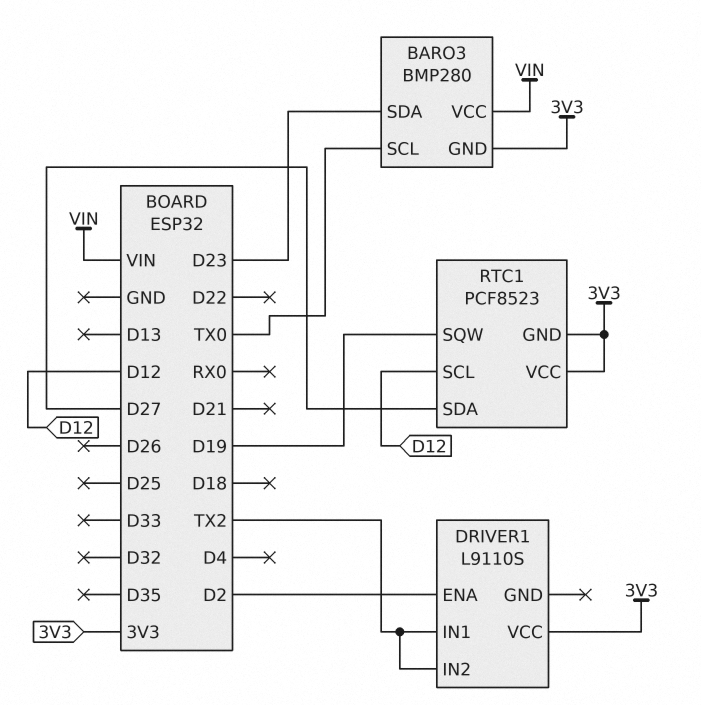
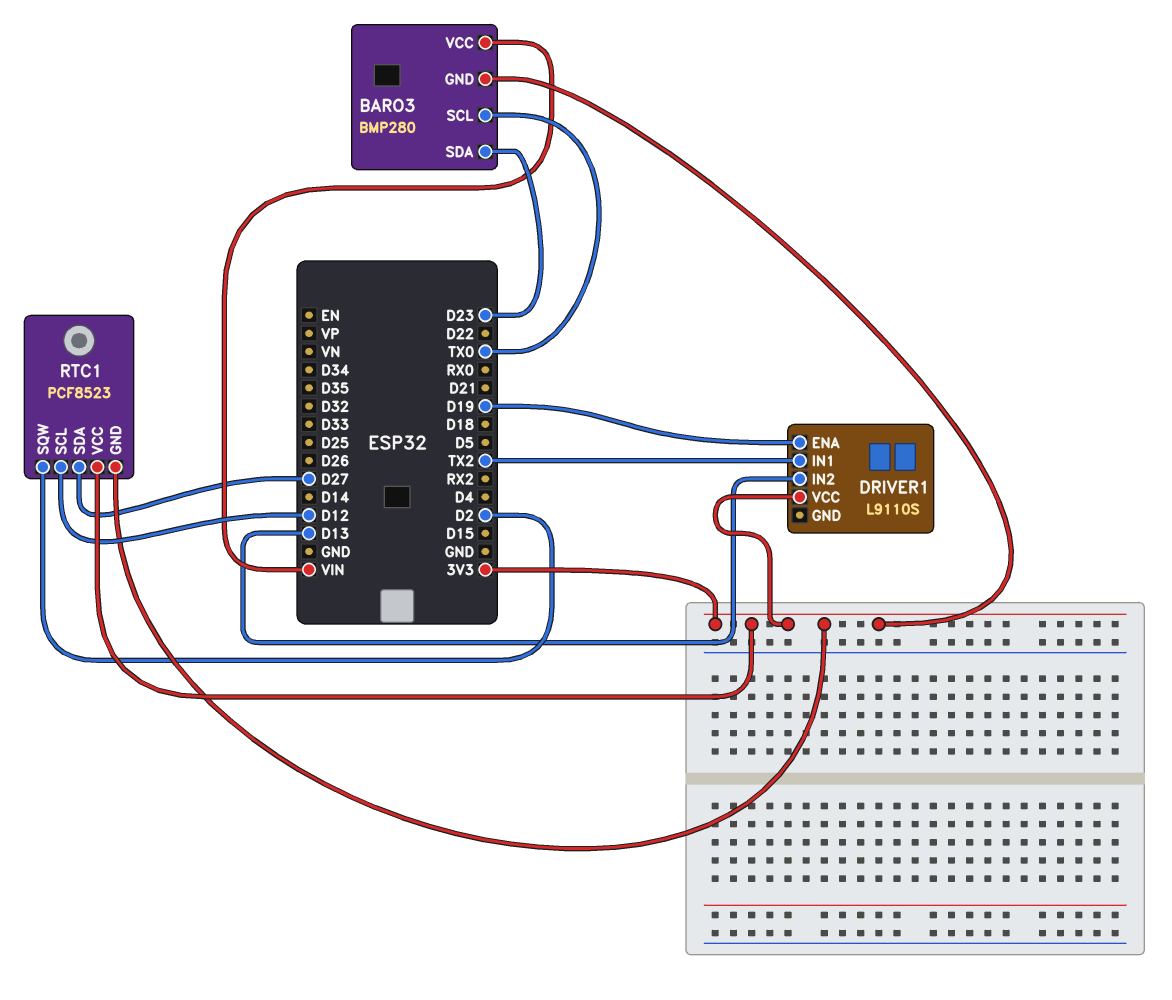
DRIVER1 pin ENA: D2 -> D19
DRIVER1 pin IN2: TX2 -> D13
RTC1 pin SQW: D19 -> D2

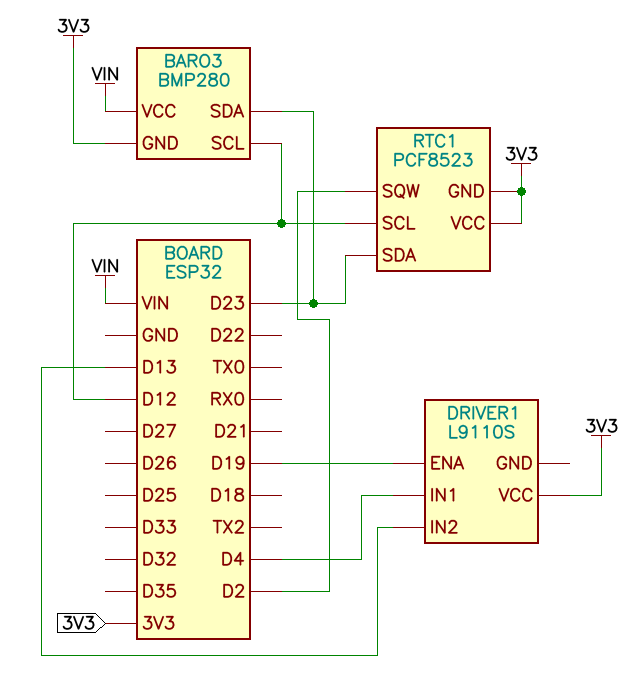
BARO3 pin SCL: TX0 -> D12
DRIVER1 pin IN1: TX2 -> D4
RTC1 pin SDA: D27 -> D23

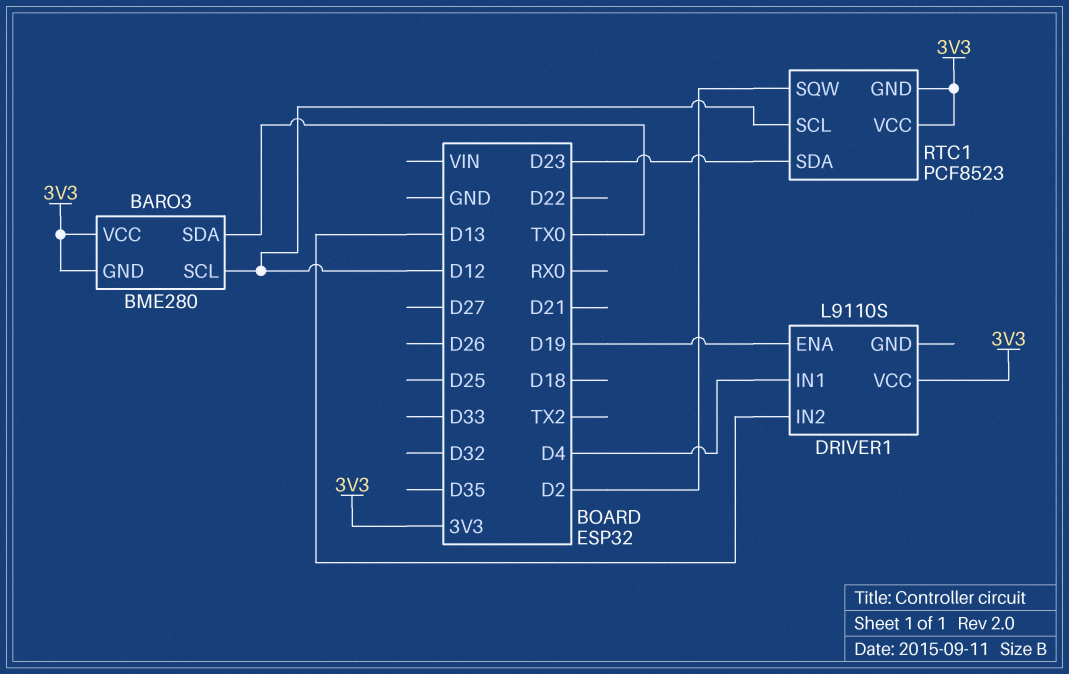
BARO3: BMP280 -> BME280
BARO3 pin SDA: D23 -> TX0
BARO3 pin VCC: VIN -> 3V3

